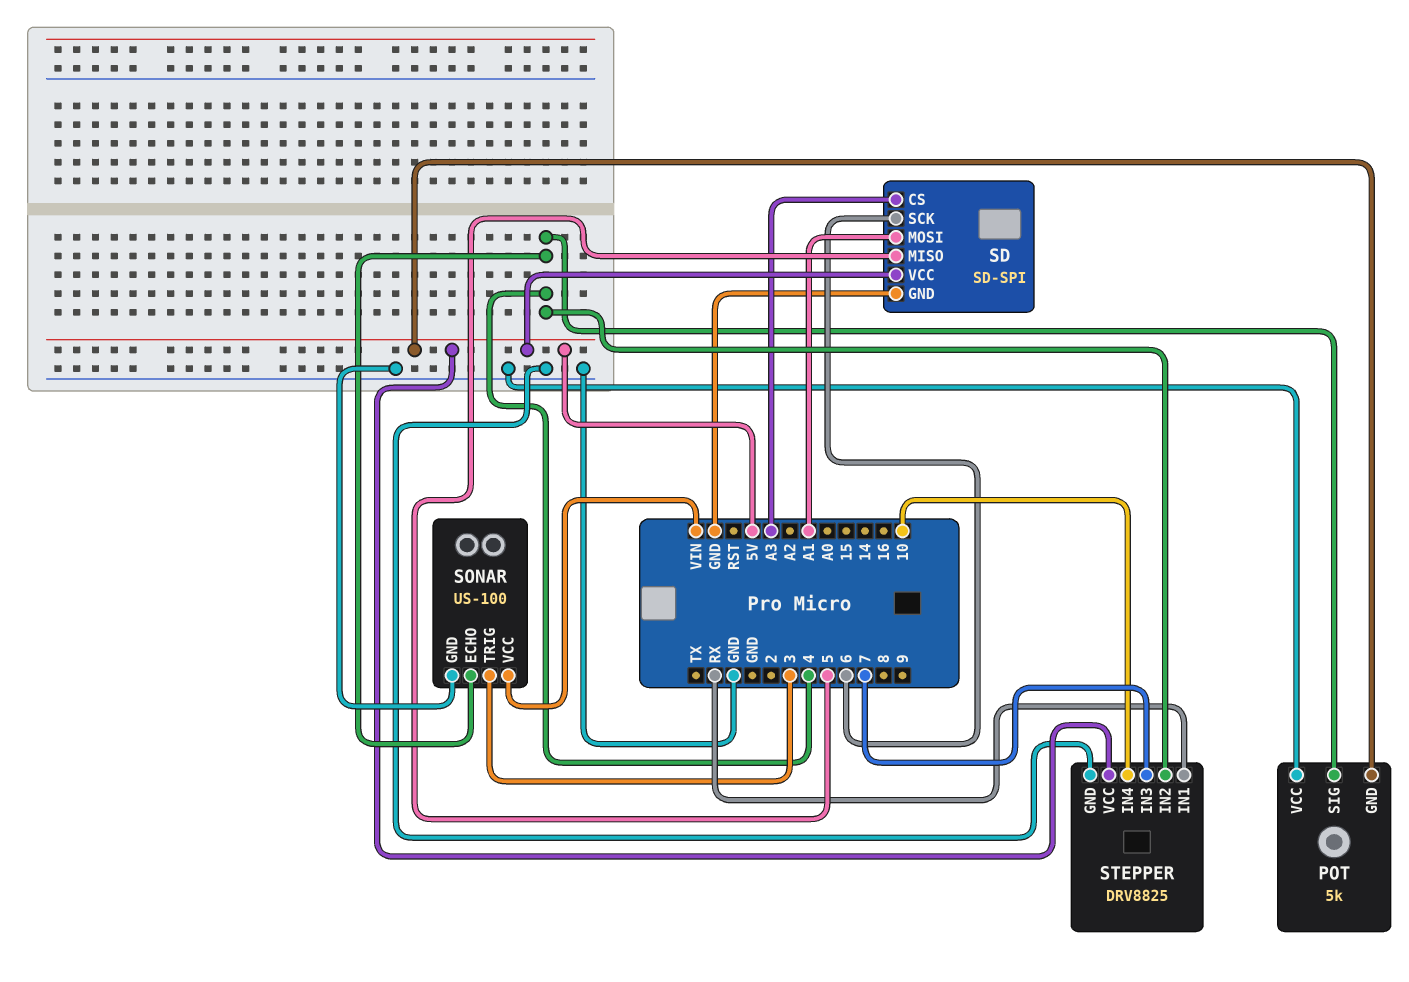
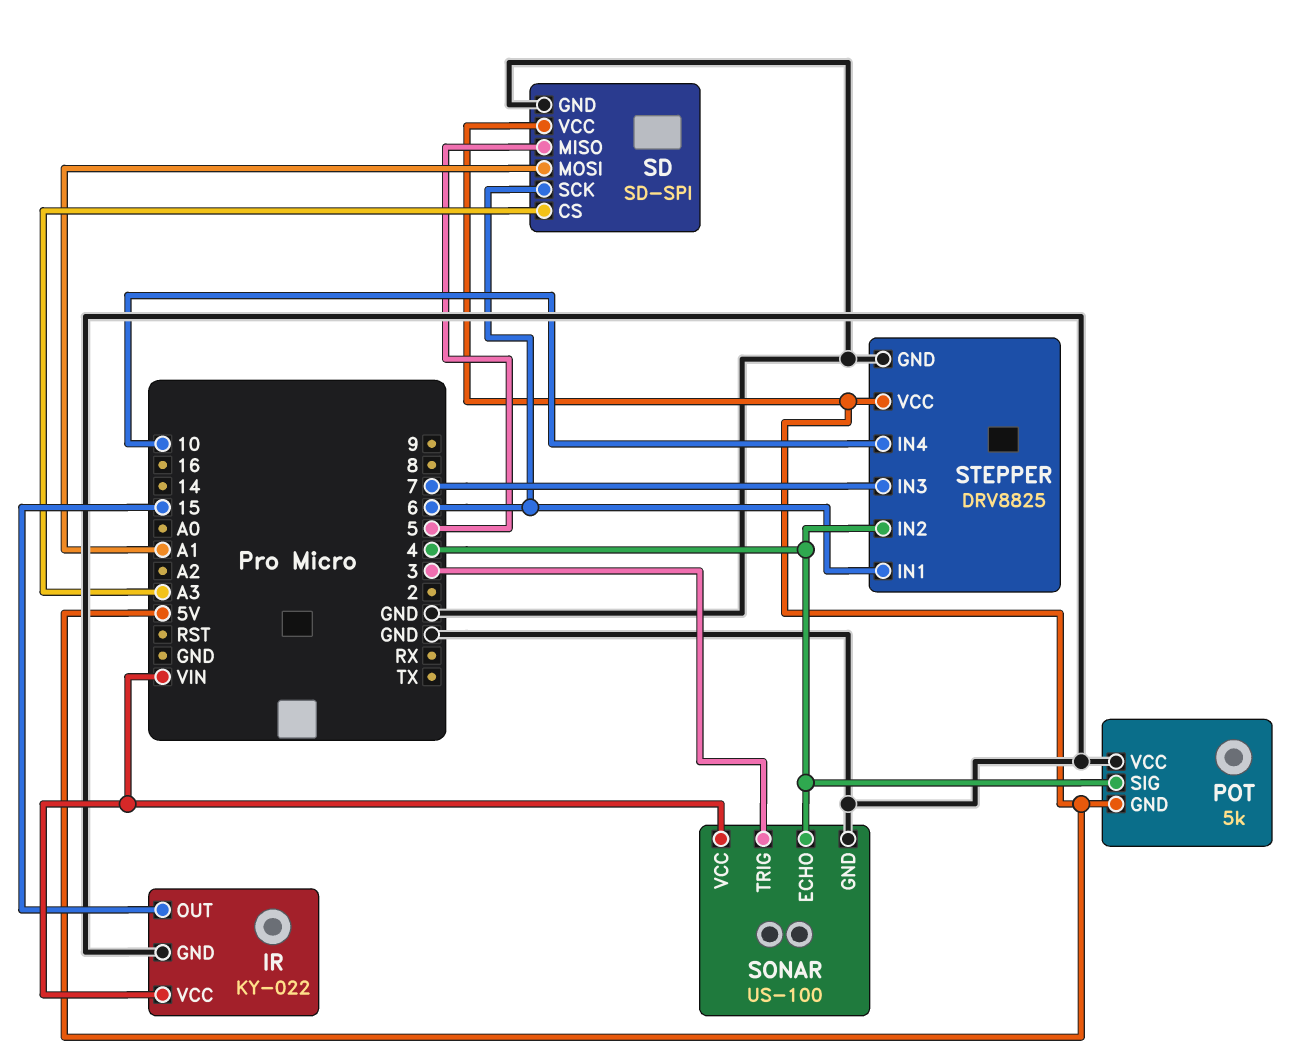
IR: none -> KY-022
IR pin GND: none -> GND
IR pin OUT: none -> 15
IR pin VCC: none -> VIN
STEPPER pin IN1: RX -> 6

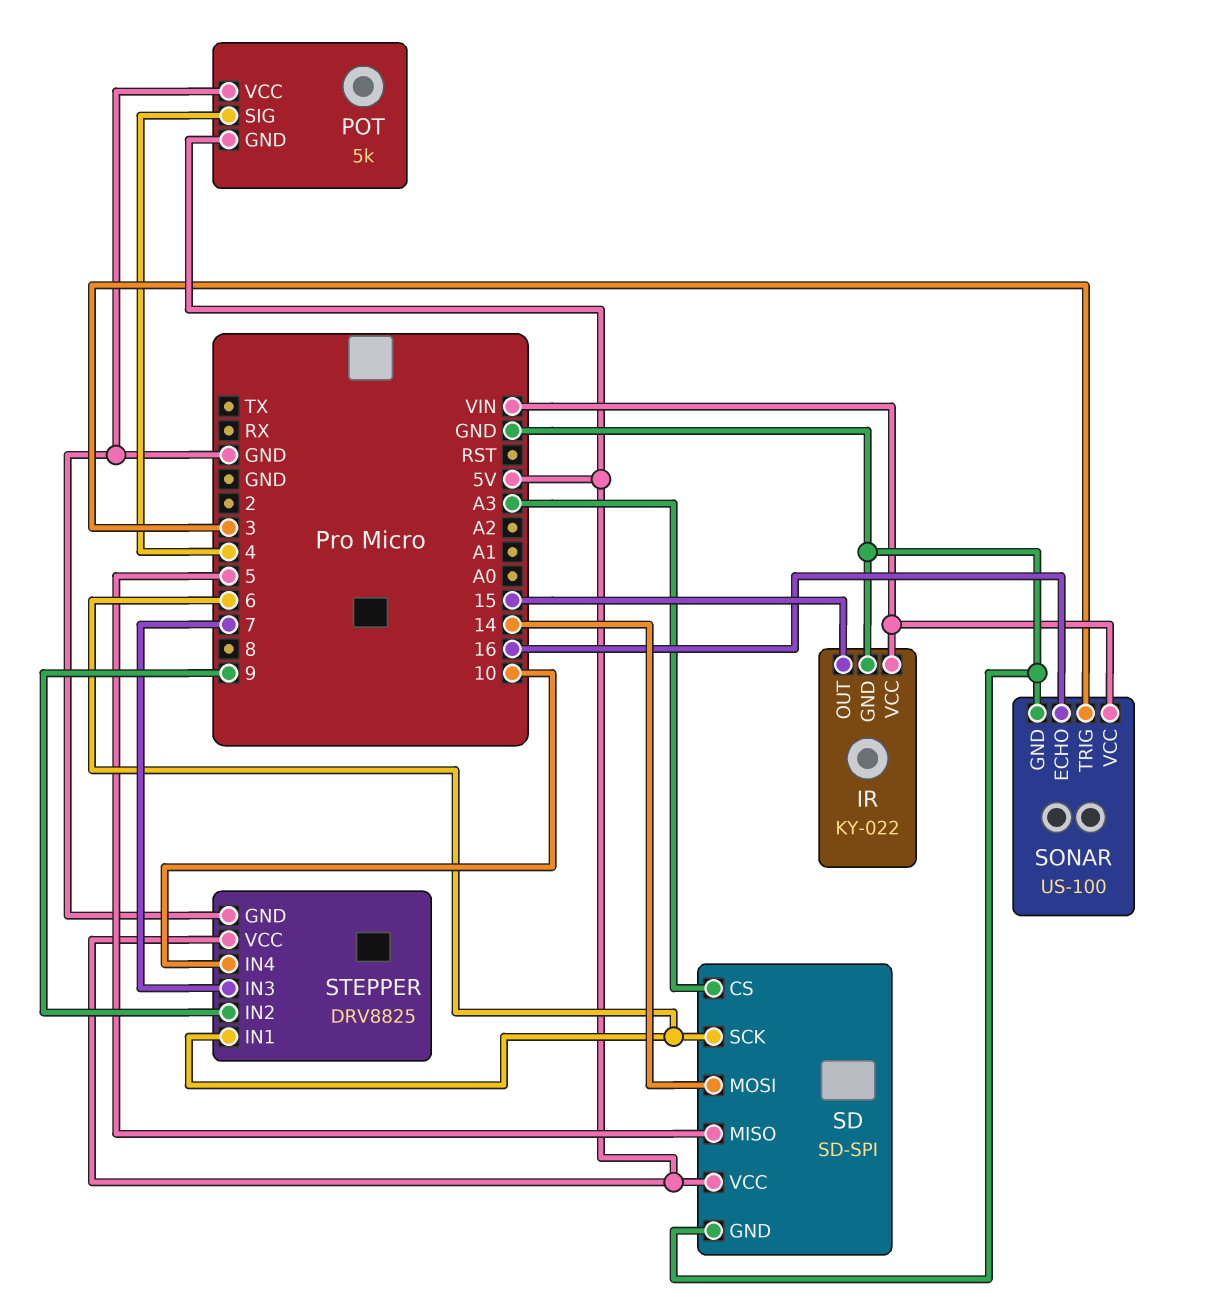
SD pin MOSI: A1 -> 14
SONAR pin ECHO: 4 -> 16
STEPPER pin IN2: 4 -> 9

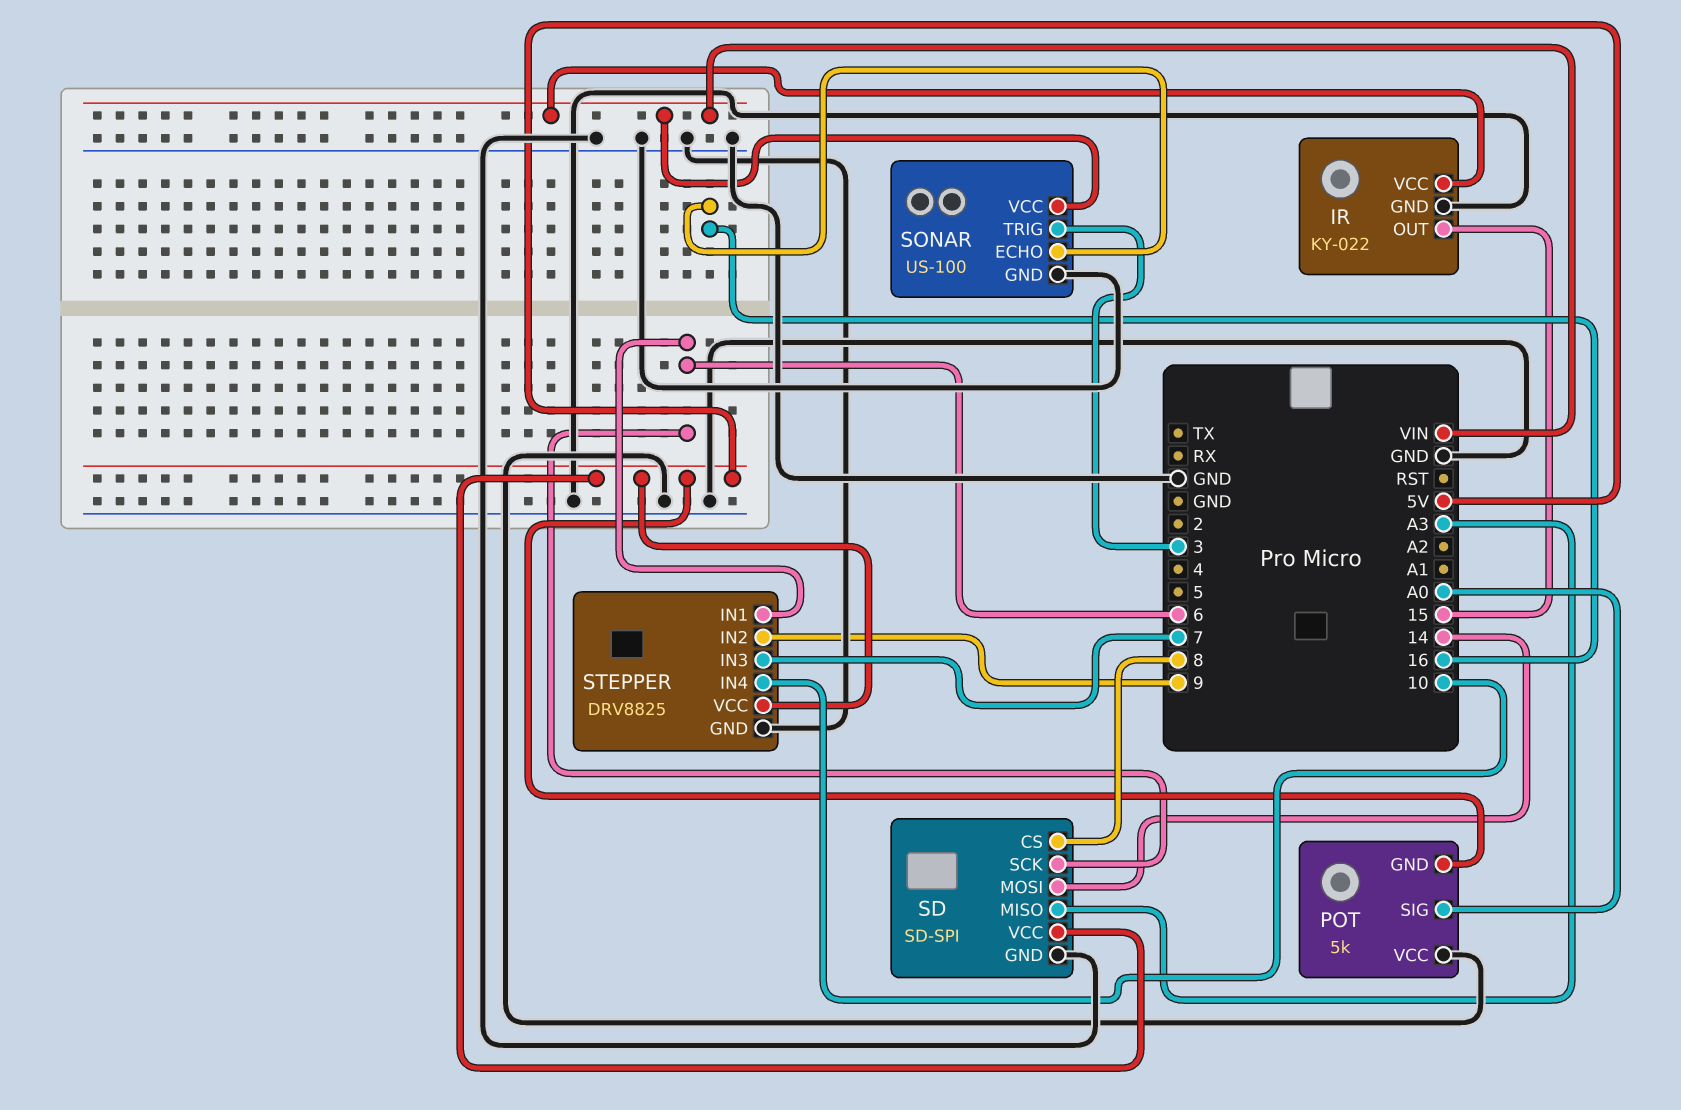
POT pin SIG: 4 -> A0
SD pin CS: A3 -> 8
SD pin MISO: 5 -> A3

